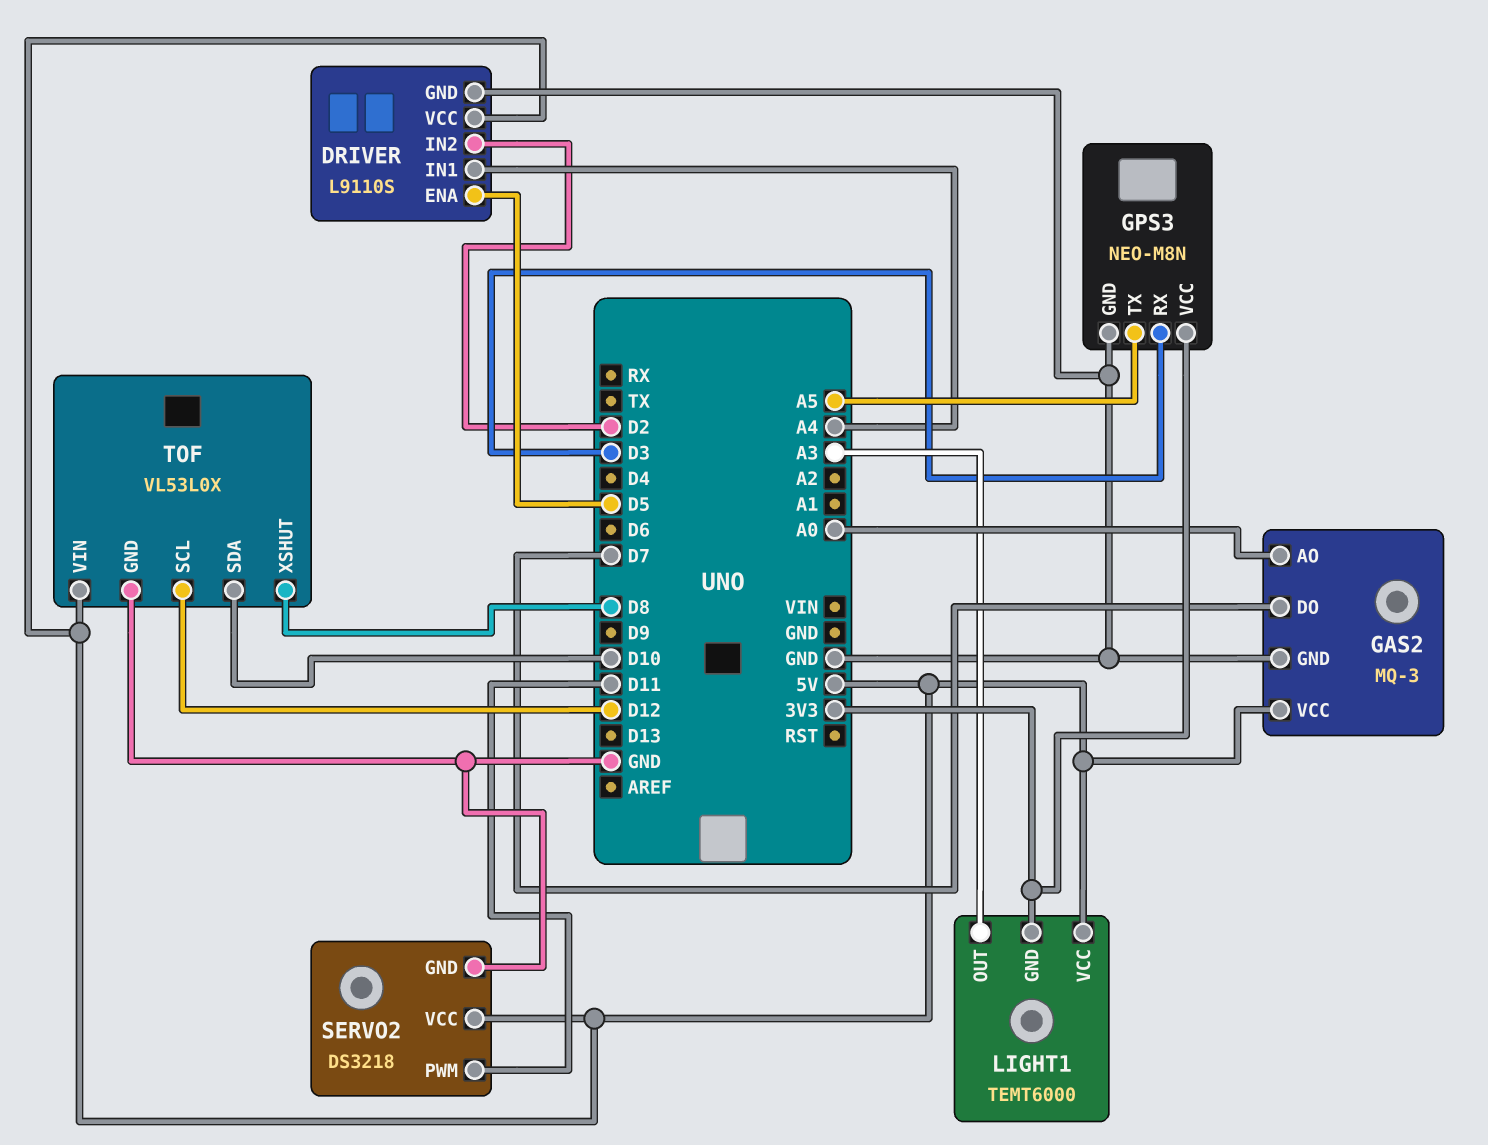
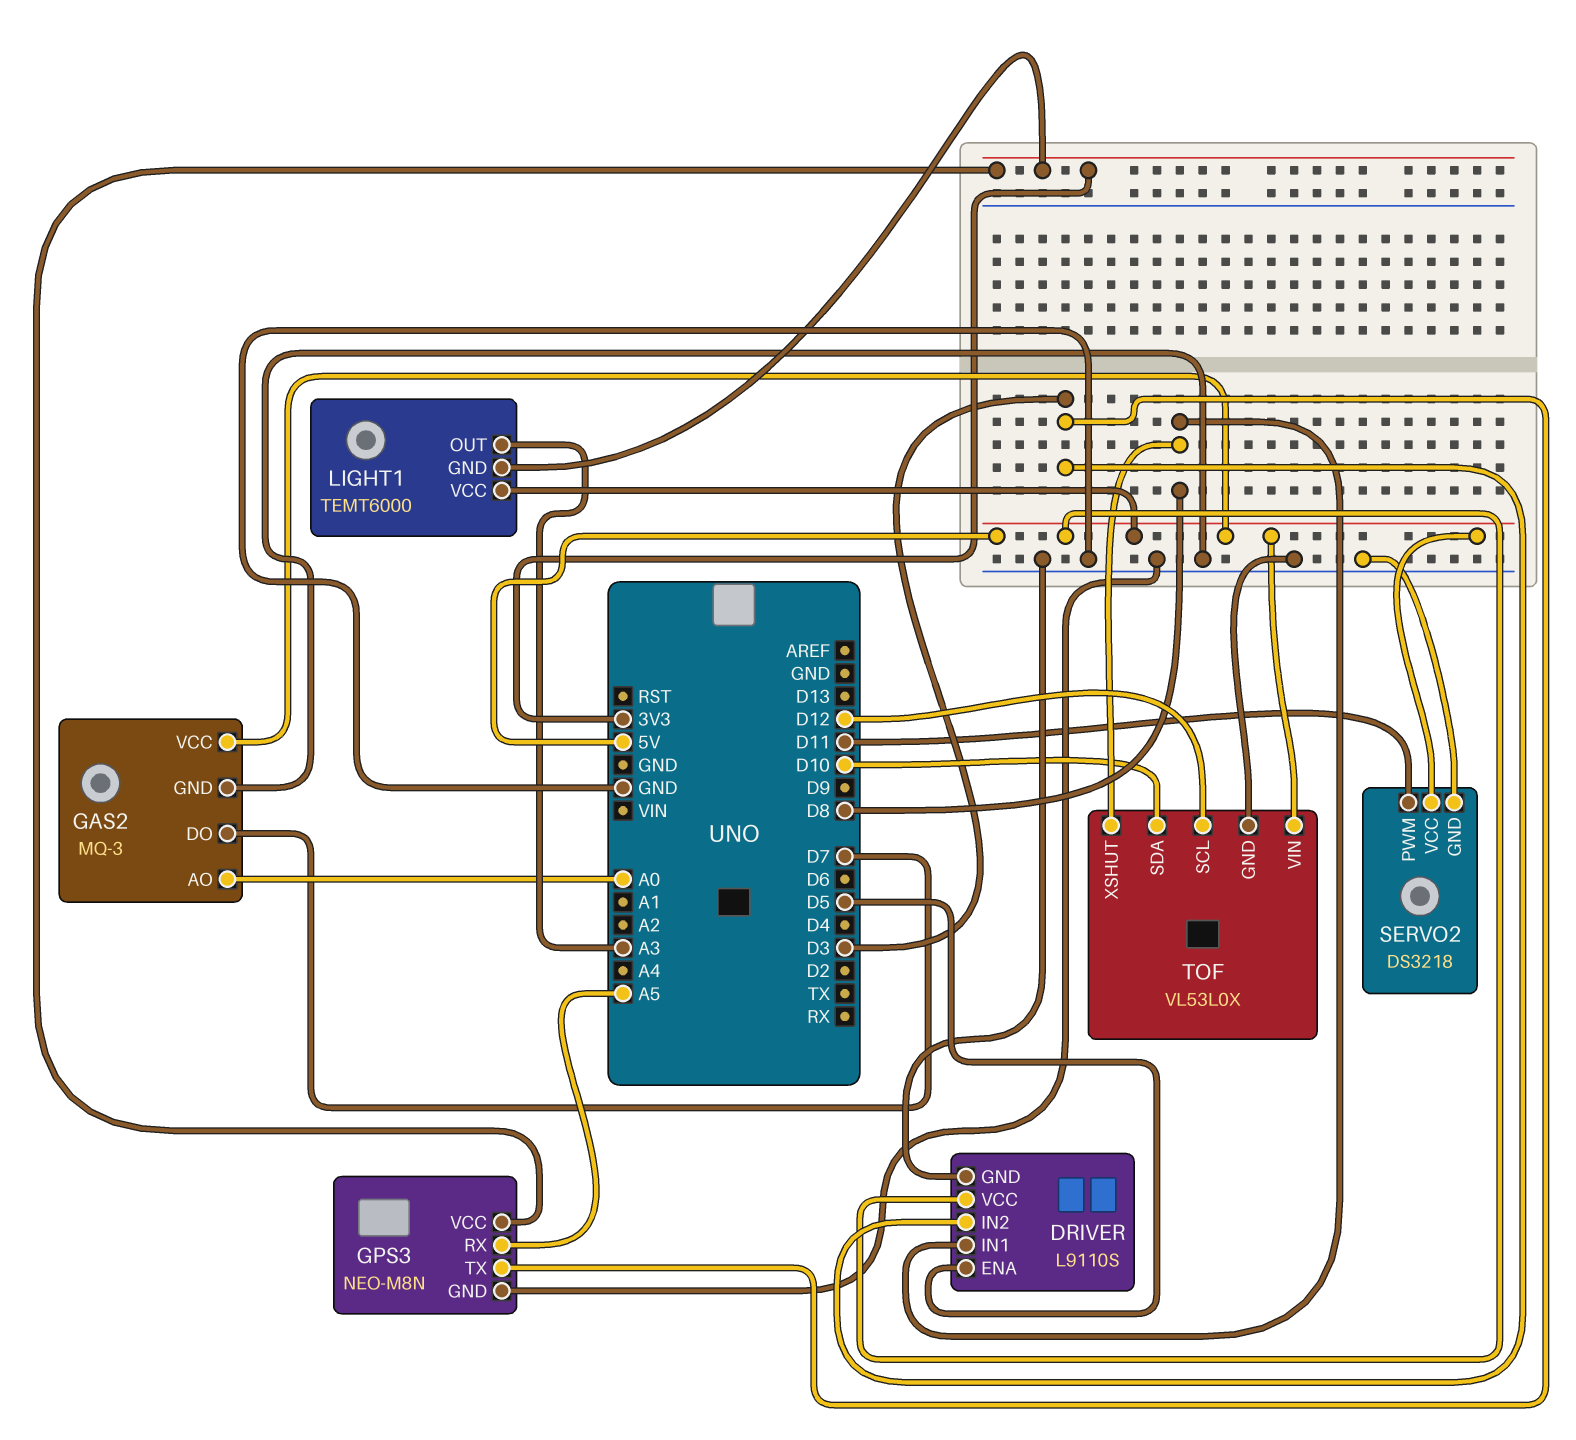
DRIVER pin IN1: A4 -> D8
DRIVER pin IN2: D2 -> D3
GPS3 pin RX: D3 -> A5
GPS3 pin TX: A5 -> D3

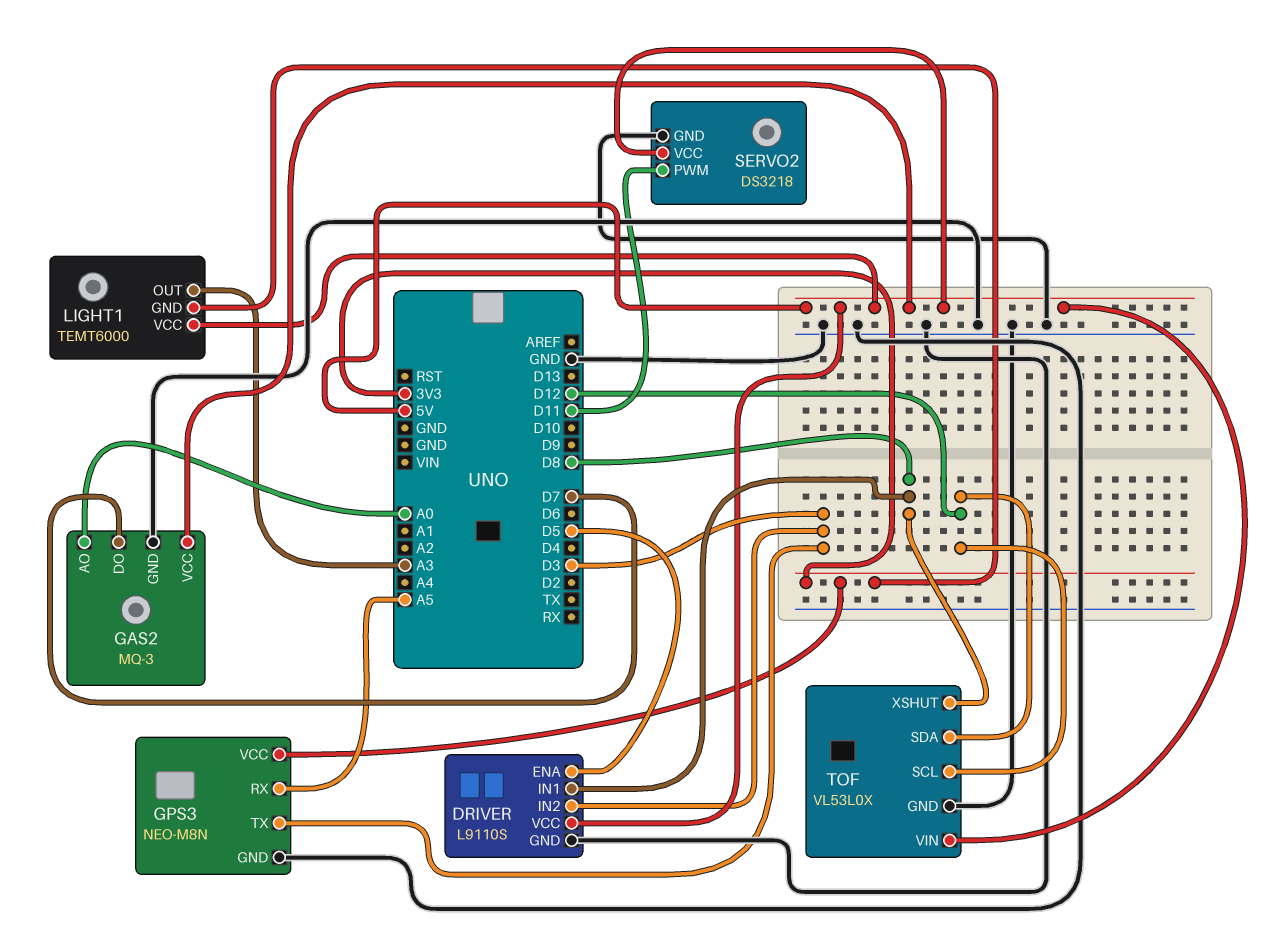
TOF pin SDA: D10 -> D12

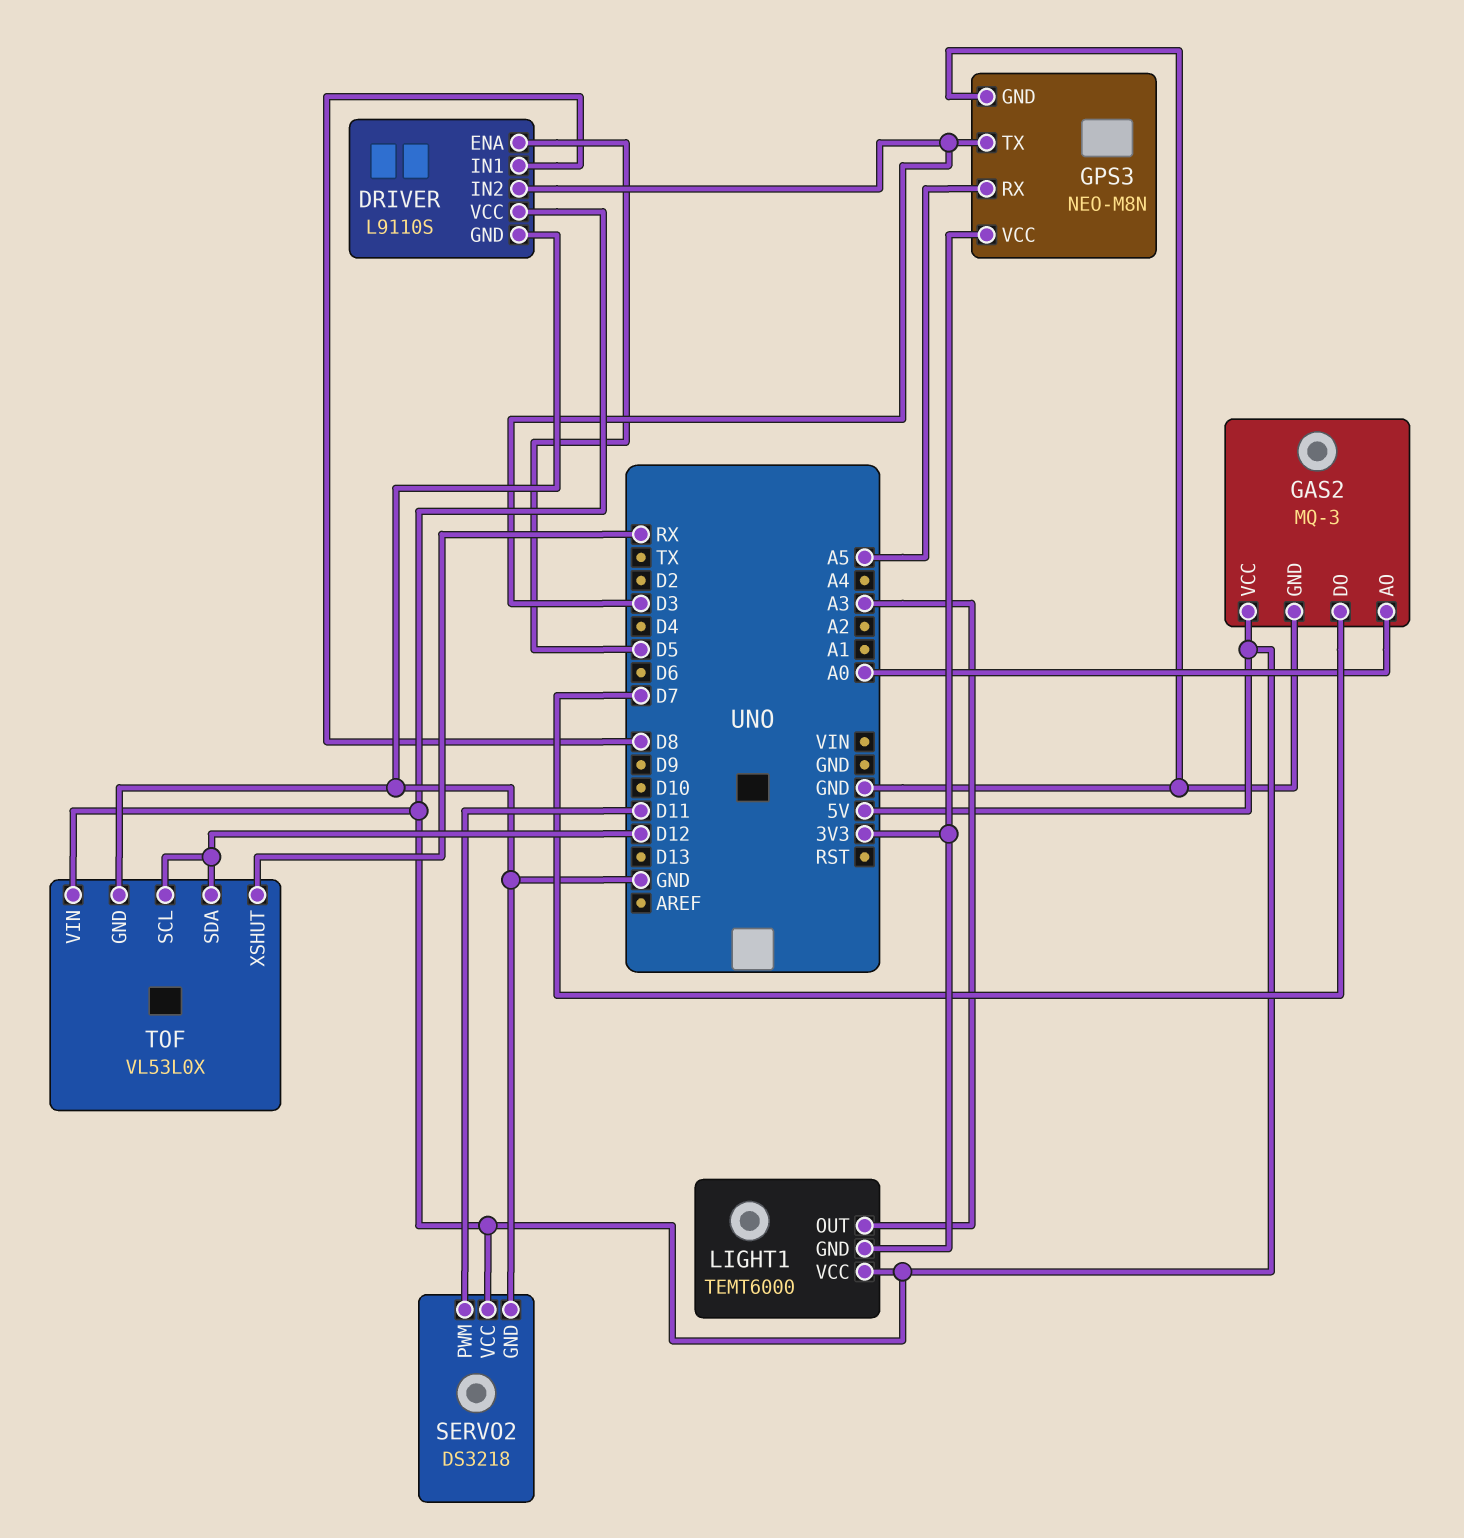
TOF pin XSHUT: D8 -> RX

